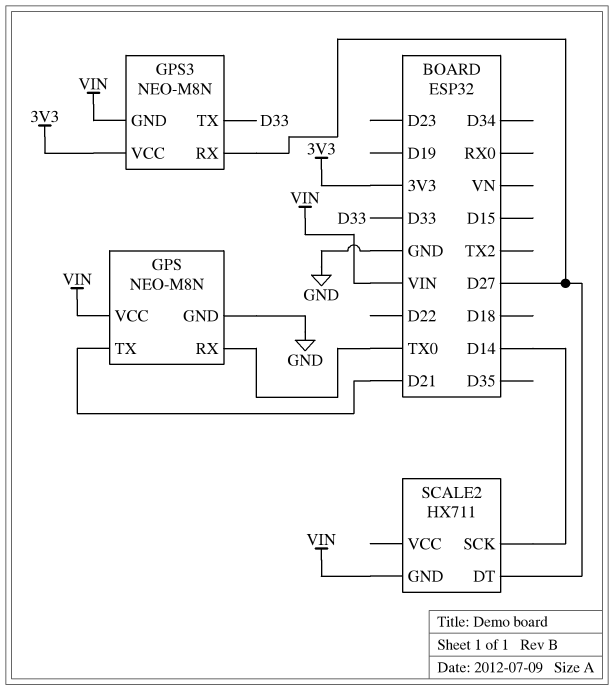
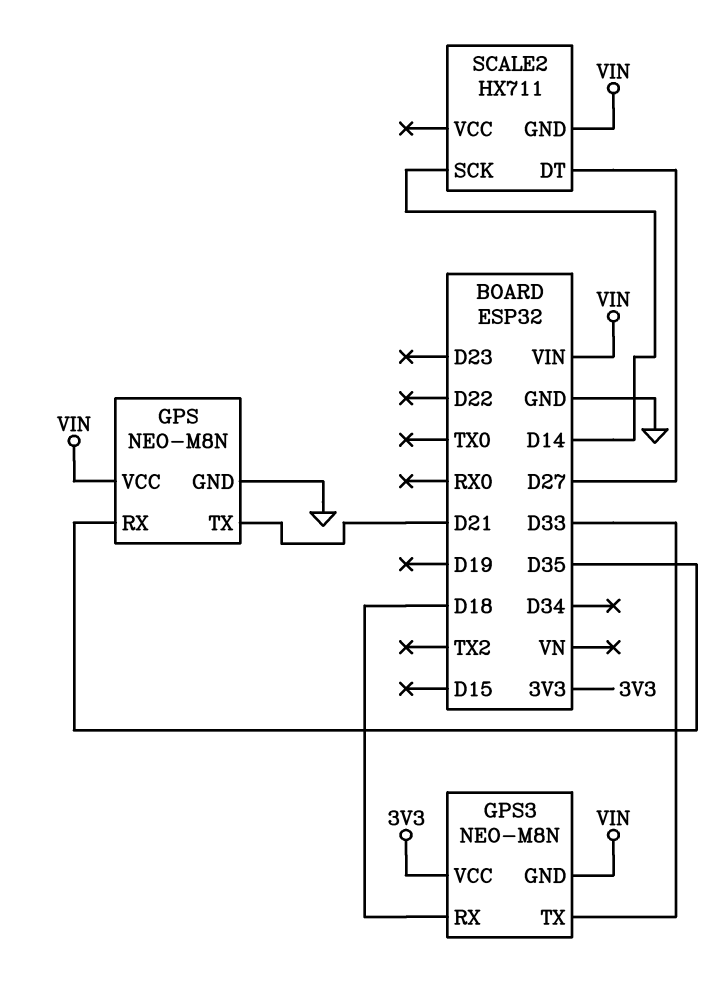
GPS pin RX: TX0 -> D35
GPS3 pin RX: D27 -> D18

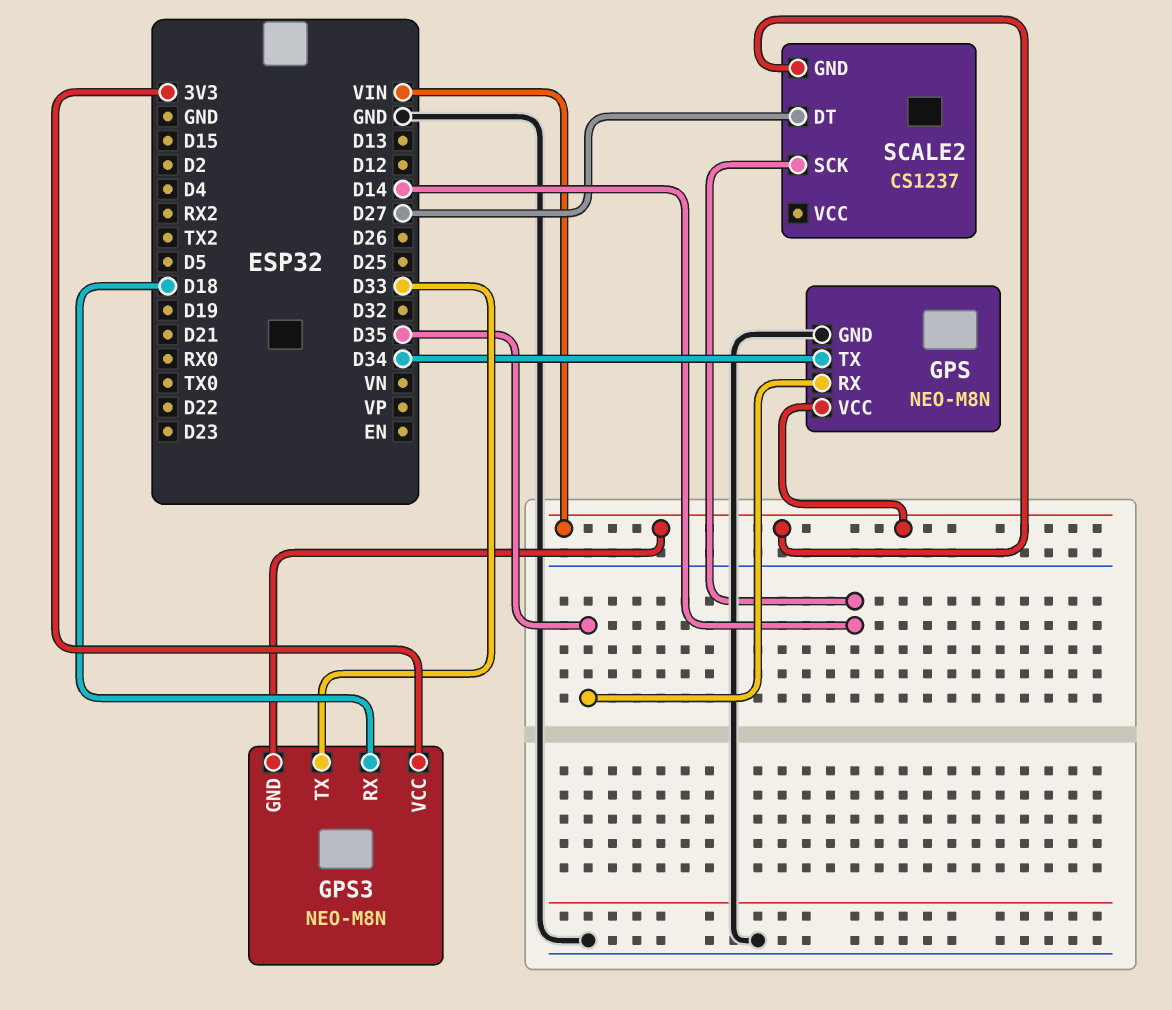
GPS pin TX: D21 -> D34
SCALE2: HX711 -> CS1237

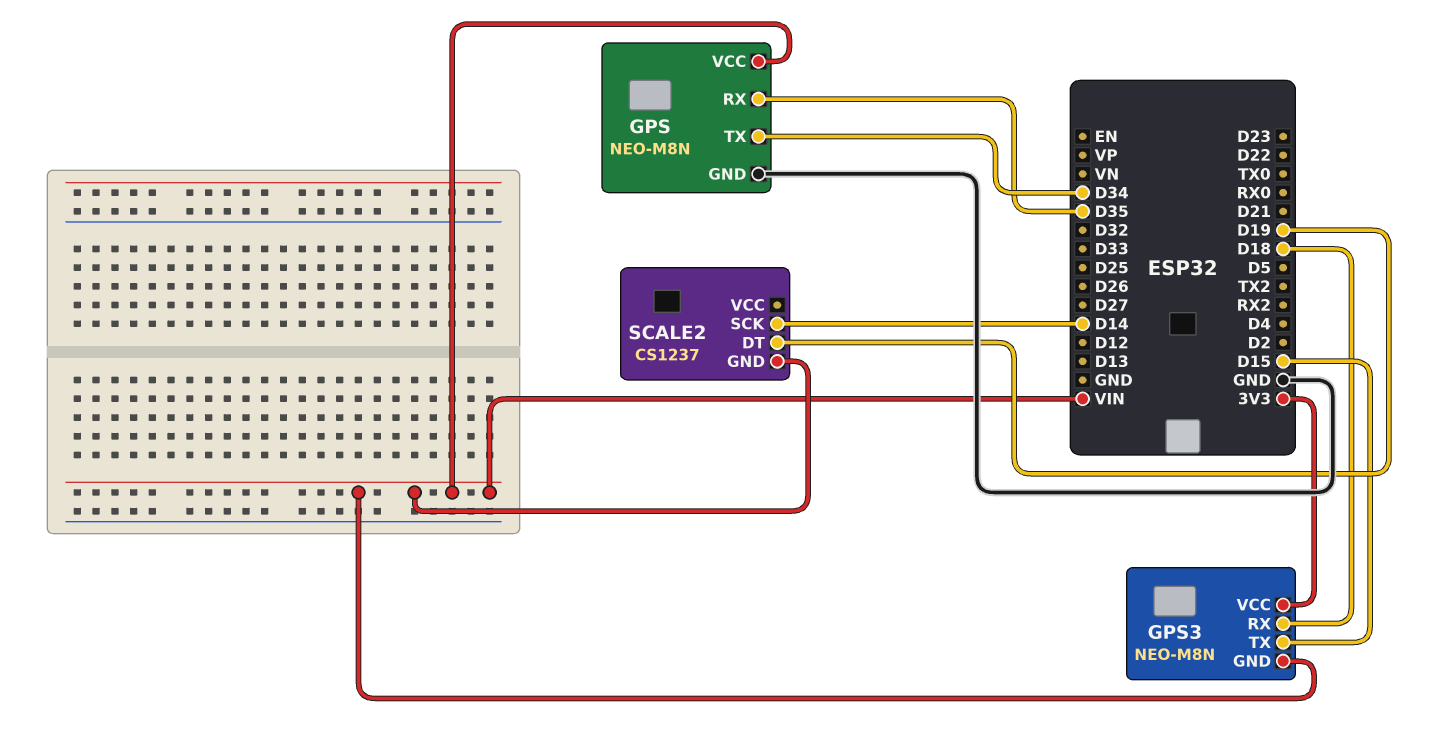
GPS3 pin TX: D33 -> D15
SCALE2 pin DT: D27 -> D19

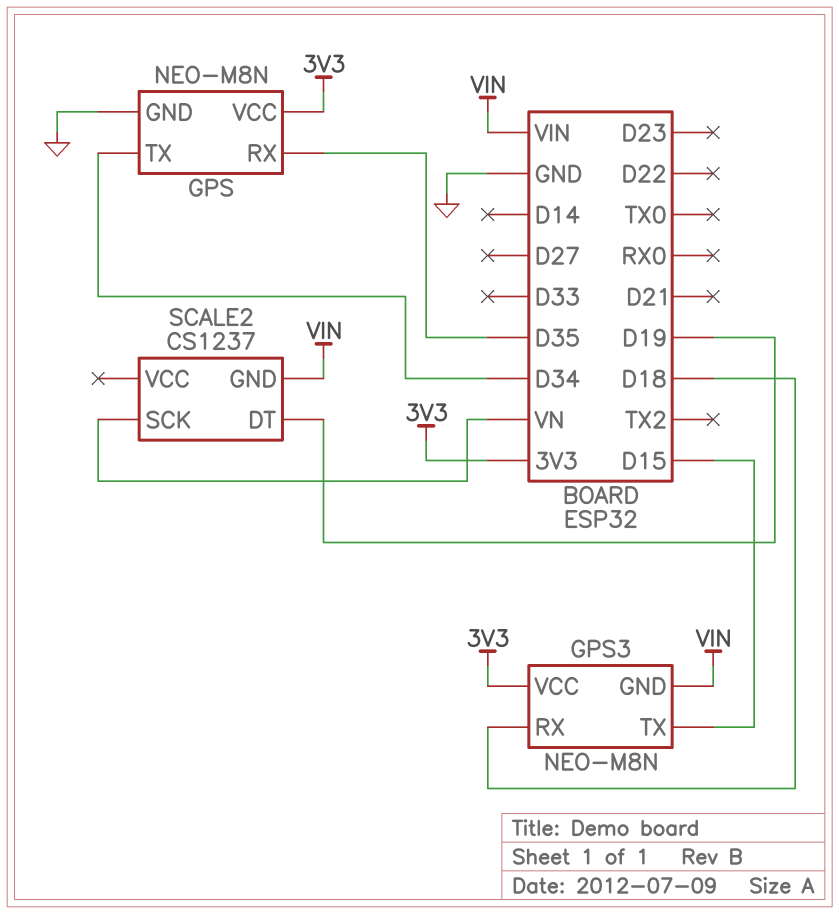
GPS pin VCC: VIN -> 3V3
SCALE2 pin SCK: D14 -> VN

